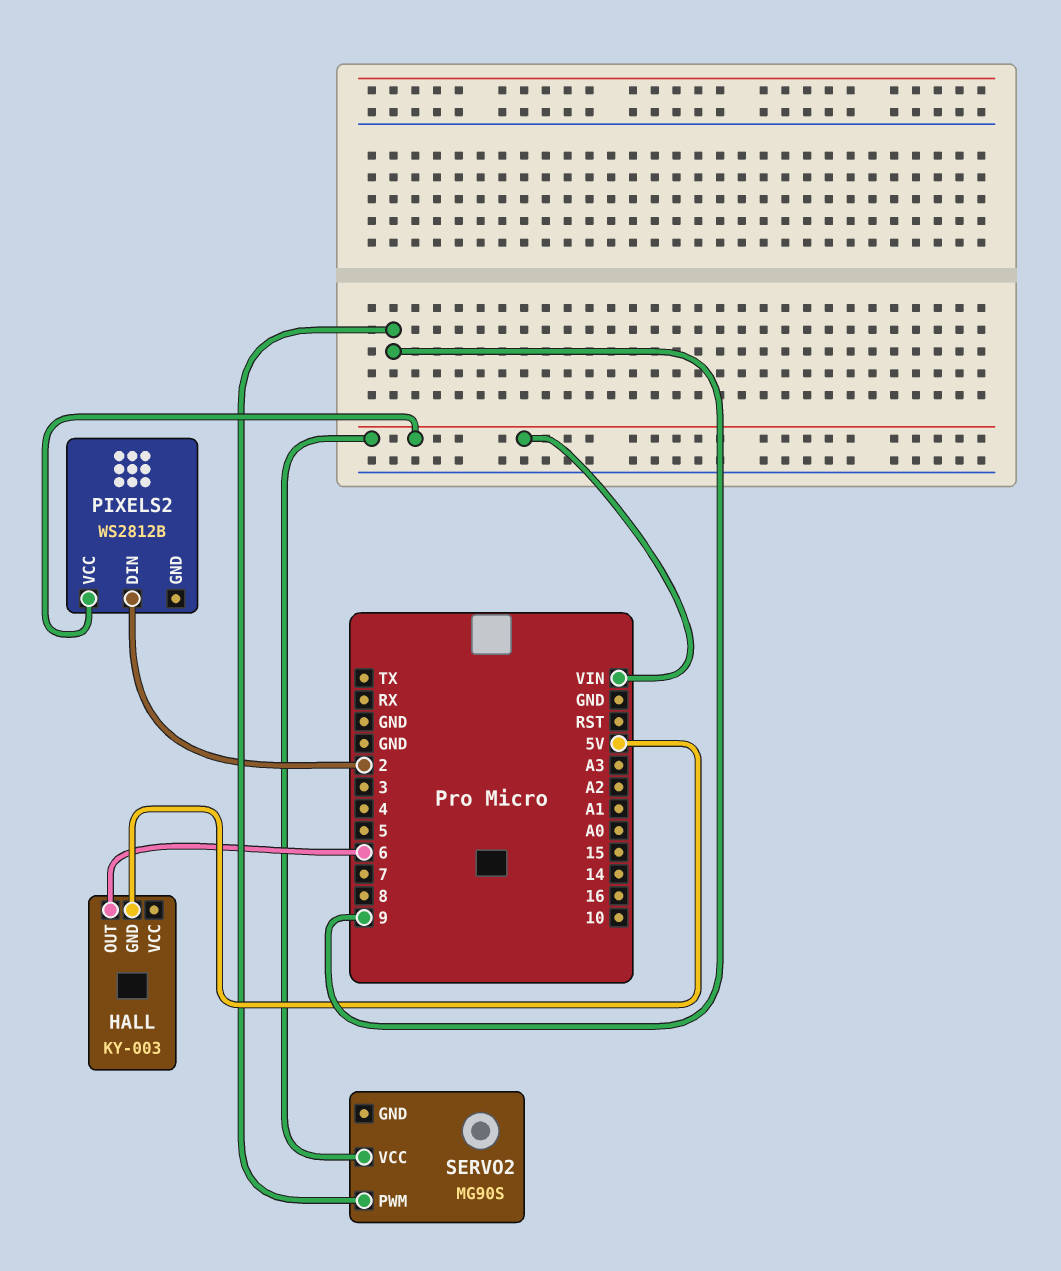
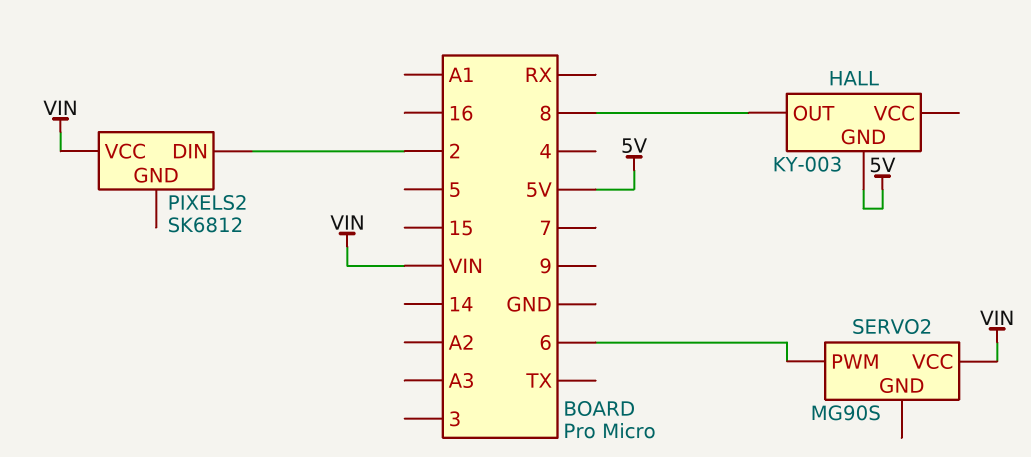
HALL pin OUT: 6 -> 8
PIXELS2: WS2812B -> SK6812
SERVO2 pin PWM: 9 -> 6

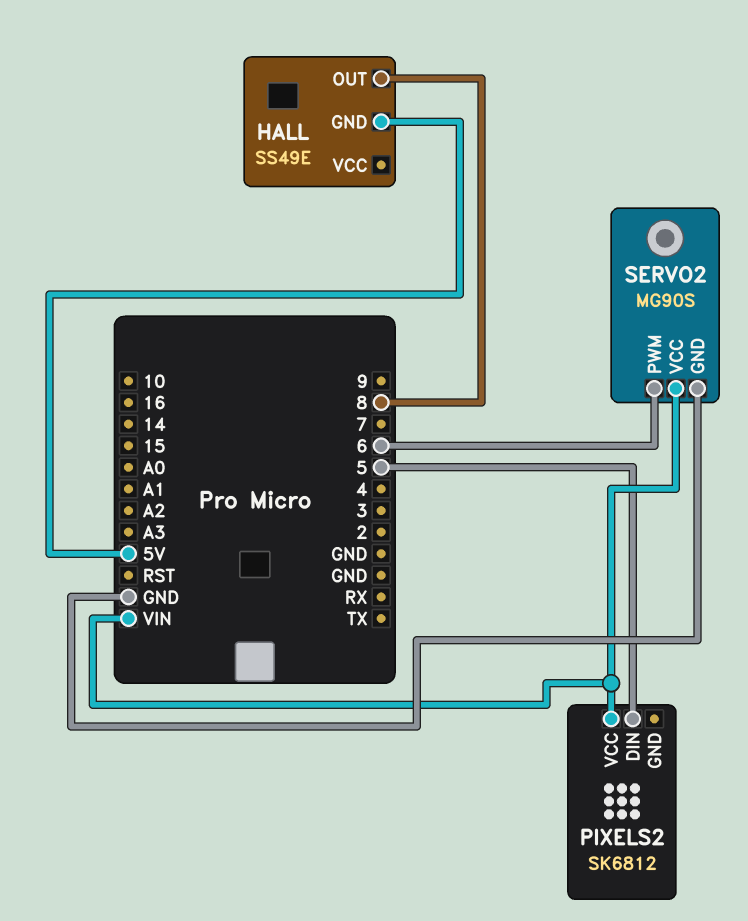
HALL: KY-003 -> SS49E
PIXELS2 pin DIN: 2 -> 5
SERVO2 pin GND: none -> GND

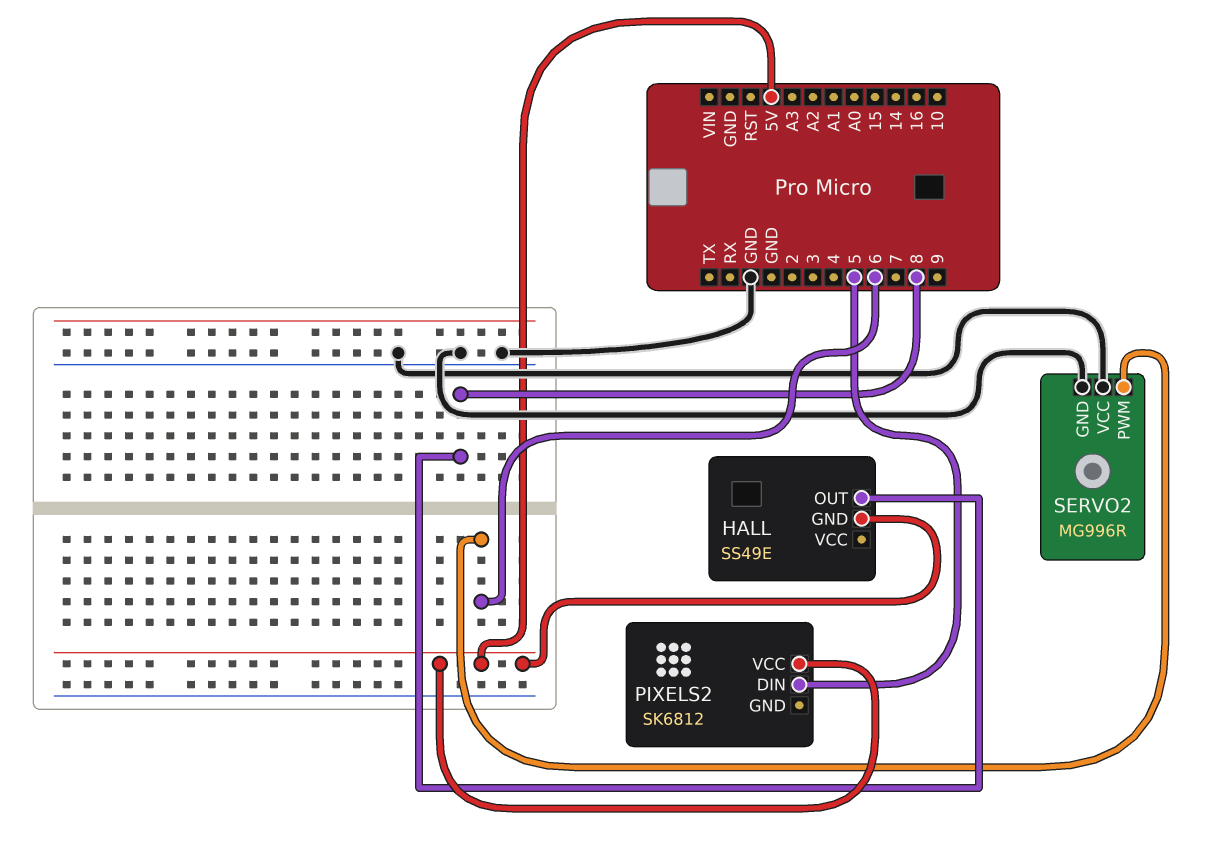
PIXELS2 pin VCC: VIN -> 5V
SERVO2: MG90S -> MG996R
SERVO2 pin VCC: VIN -> GND

